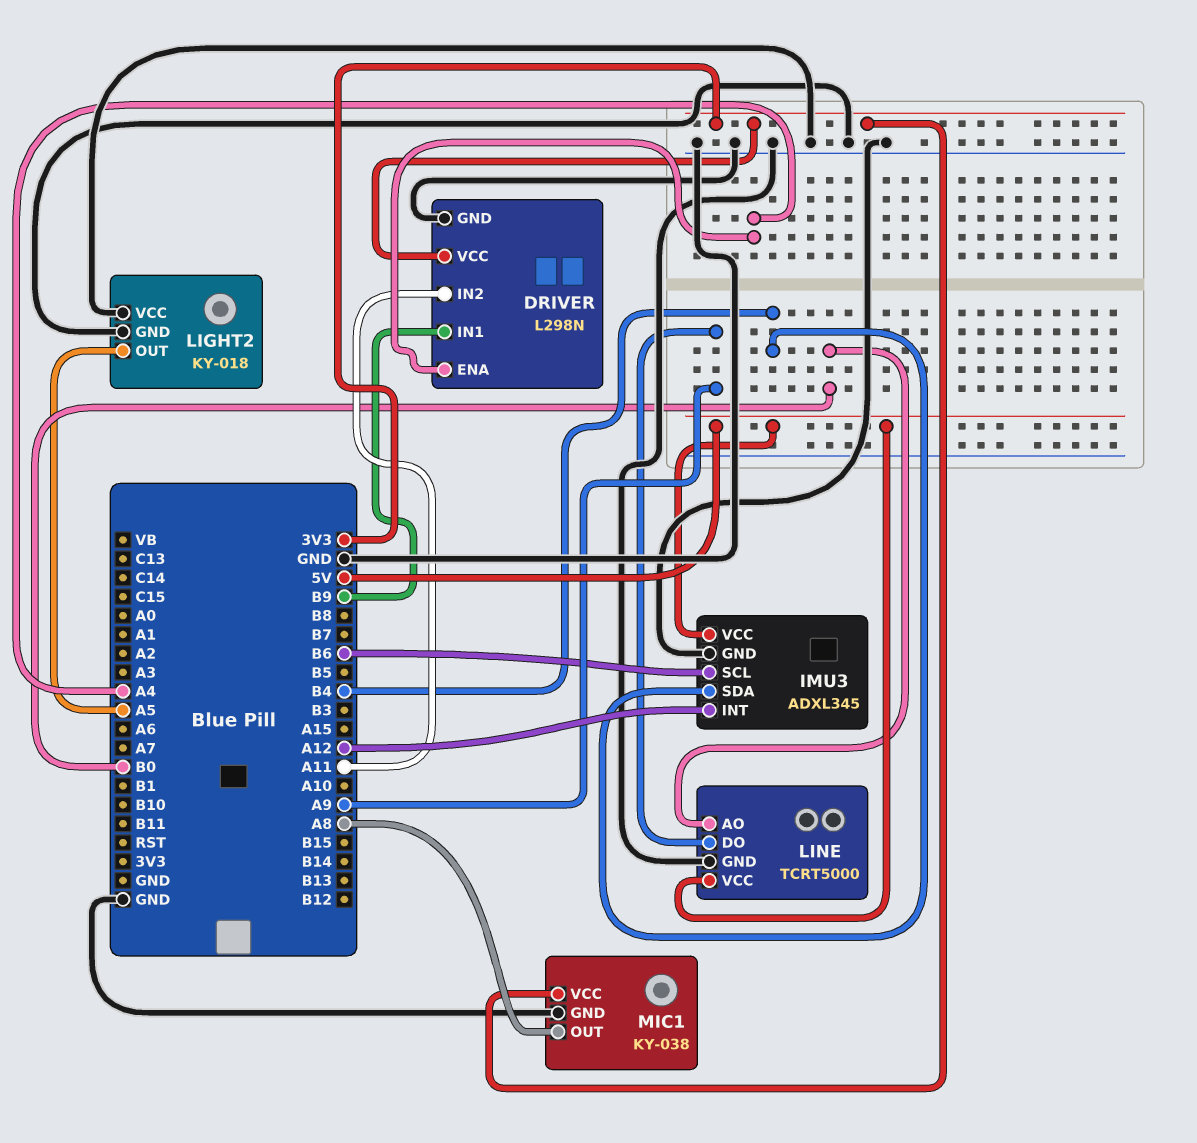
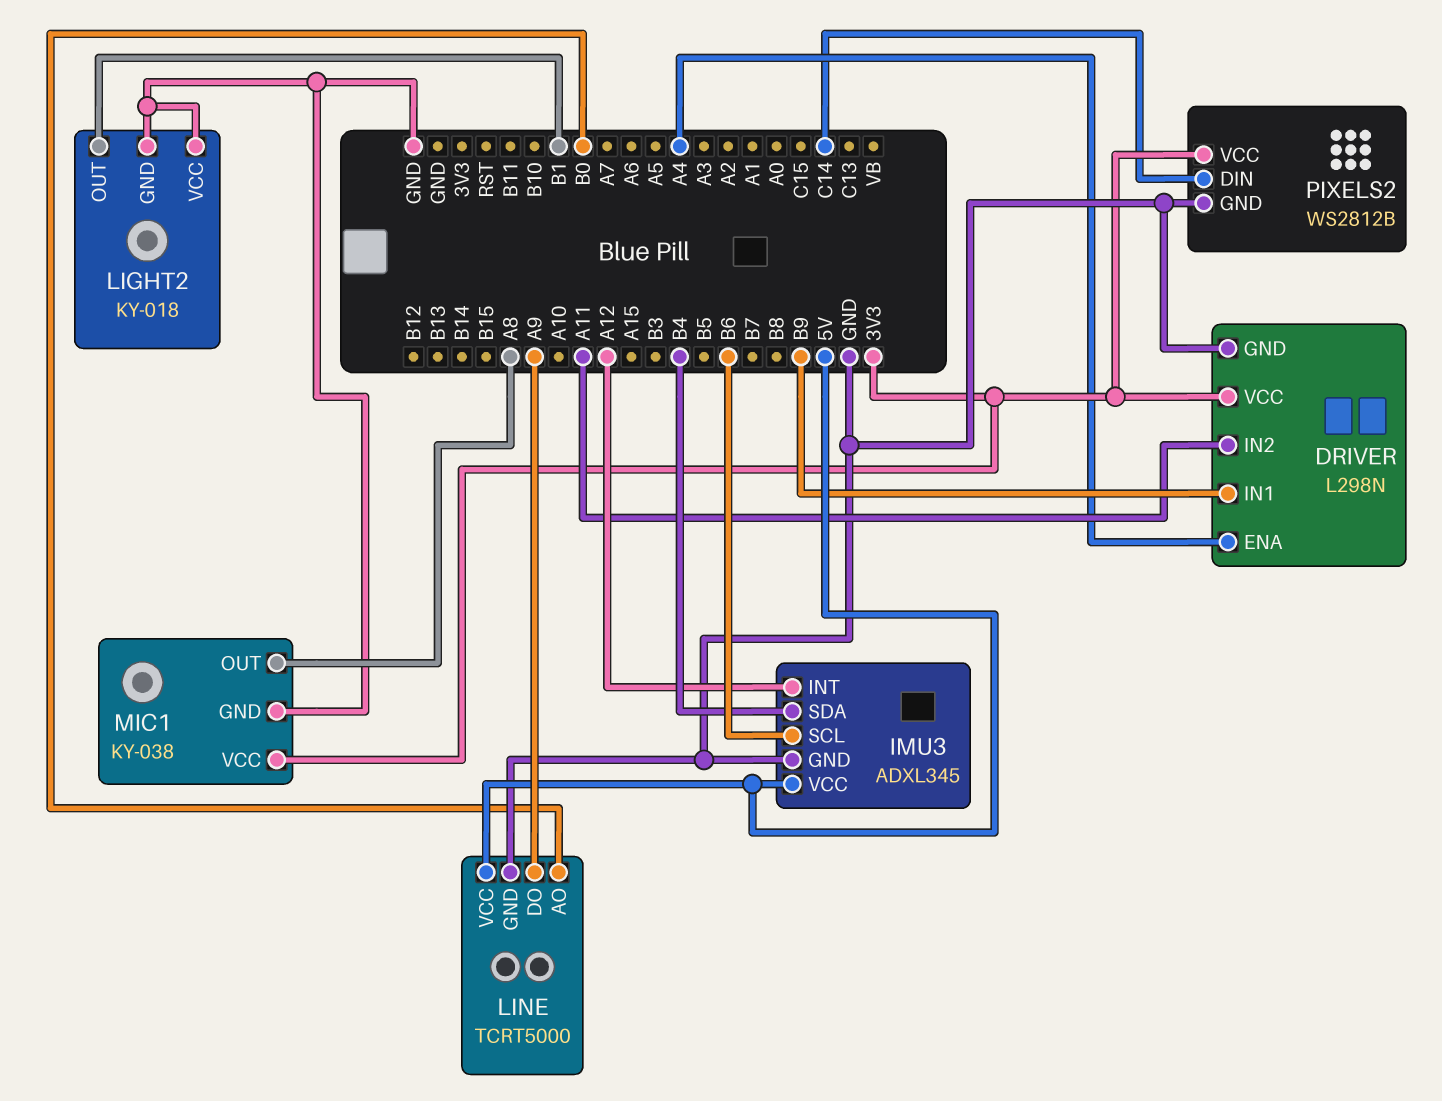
LIGHT2 pin OUT: A5 -> B1
PIXELS2: none -> WS2812B
PIXELS2 pin DIN: none -> C14
PIXELS2 pin GND: none -> GND
PIXELS2 pin VCC: none -> 3V3

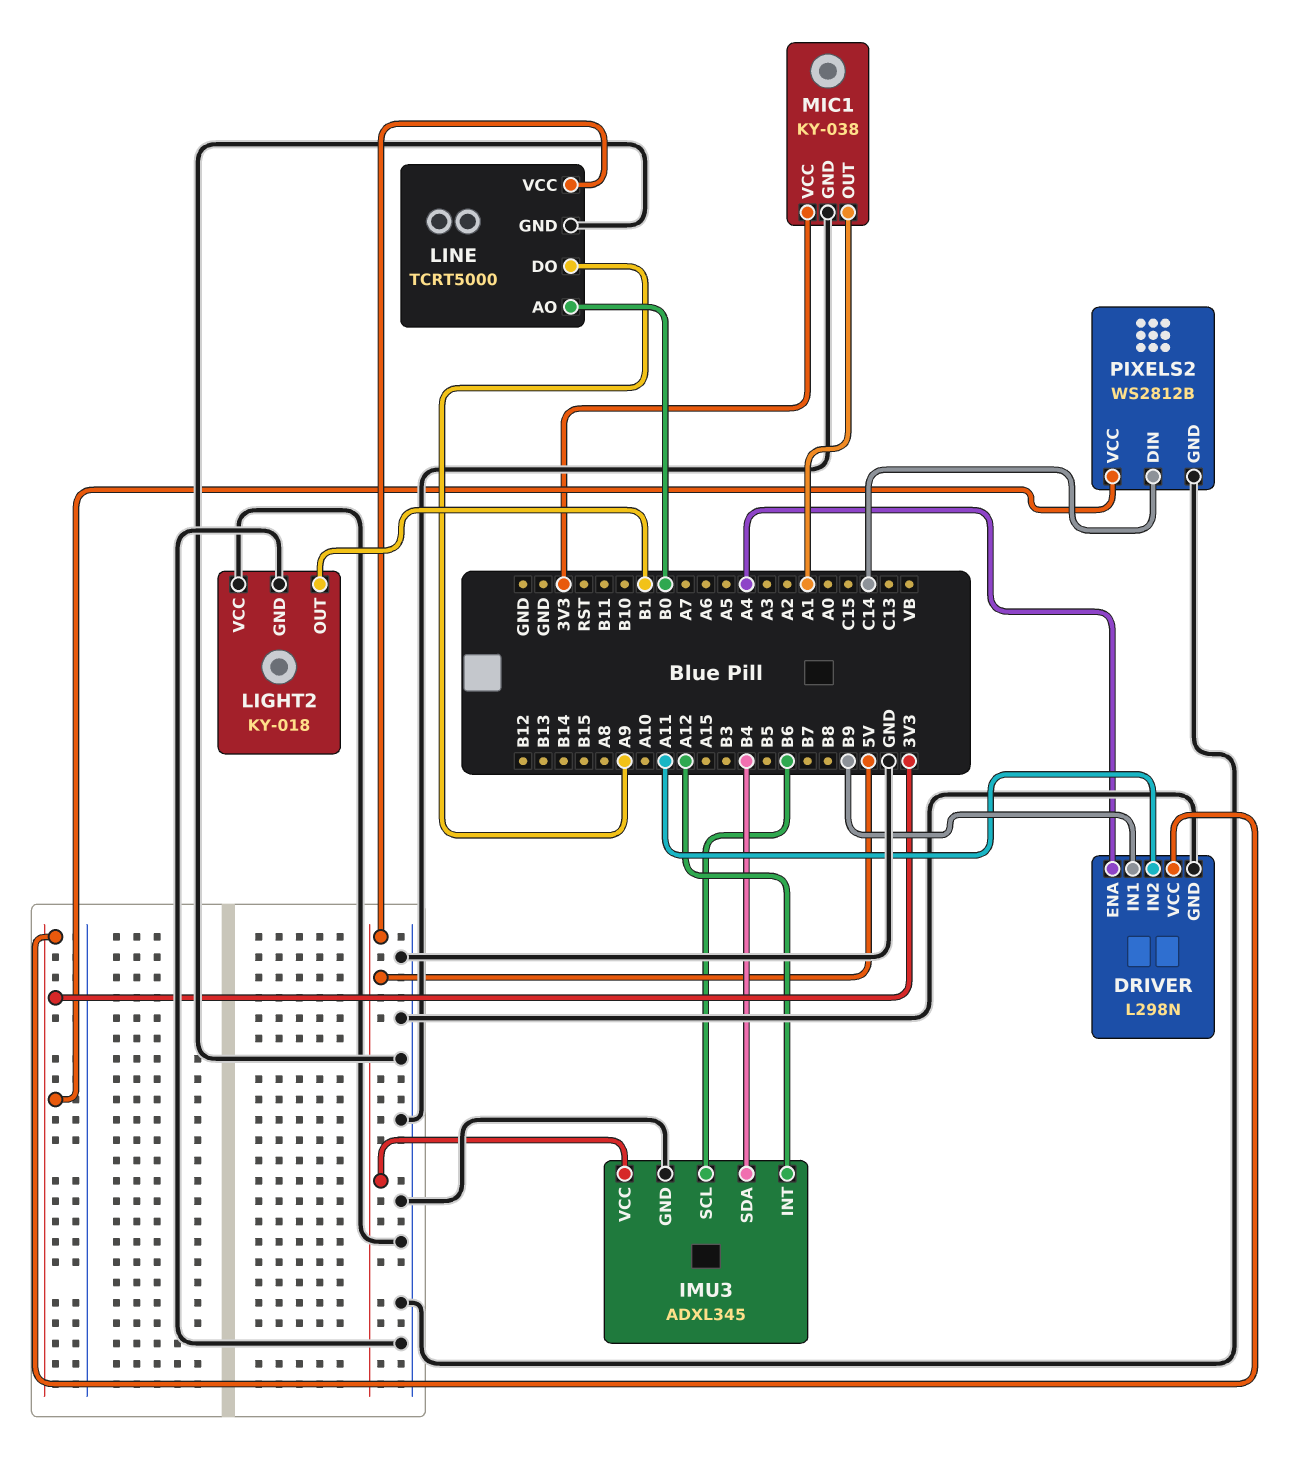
MIC1 pin OUT: A8 -> A1

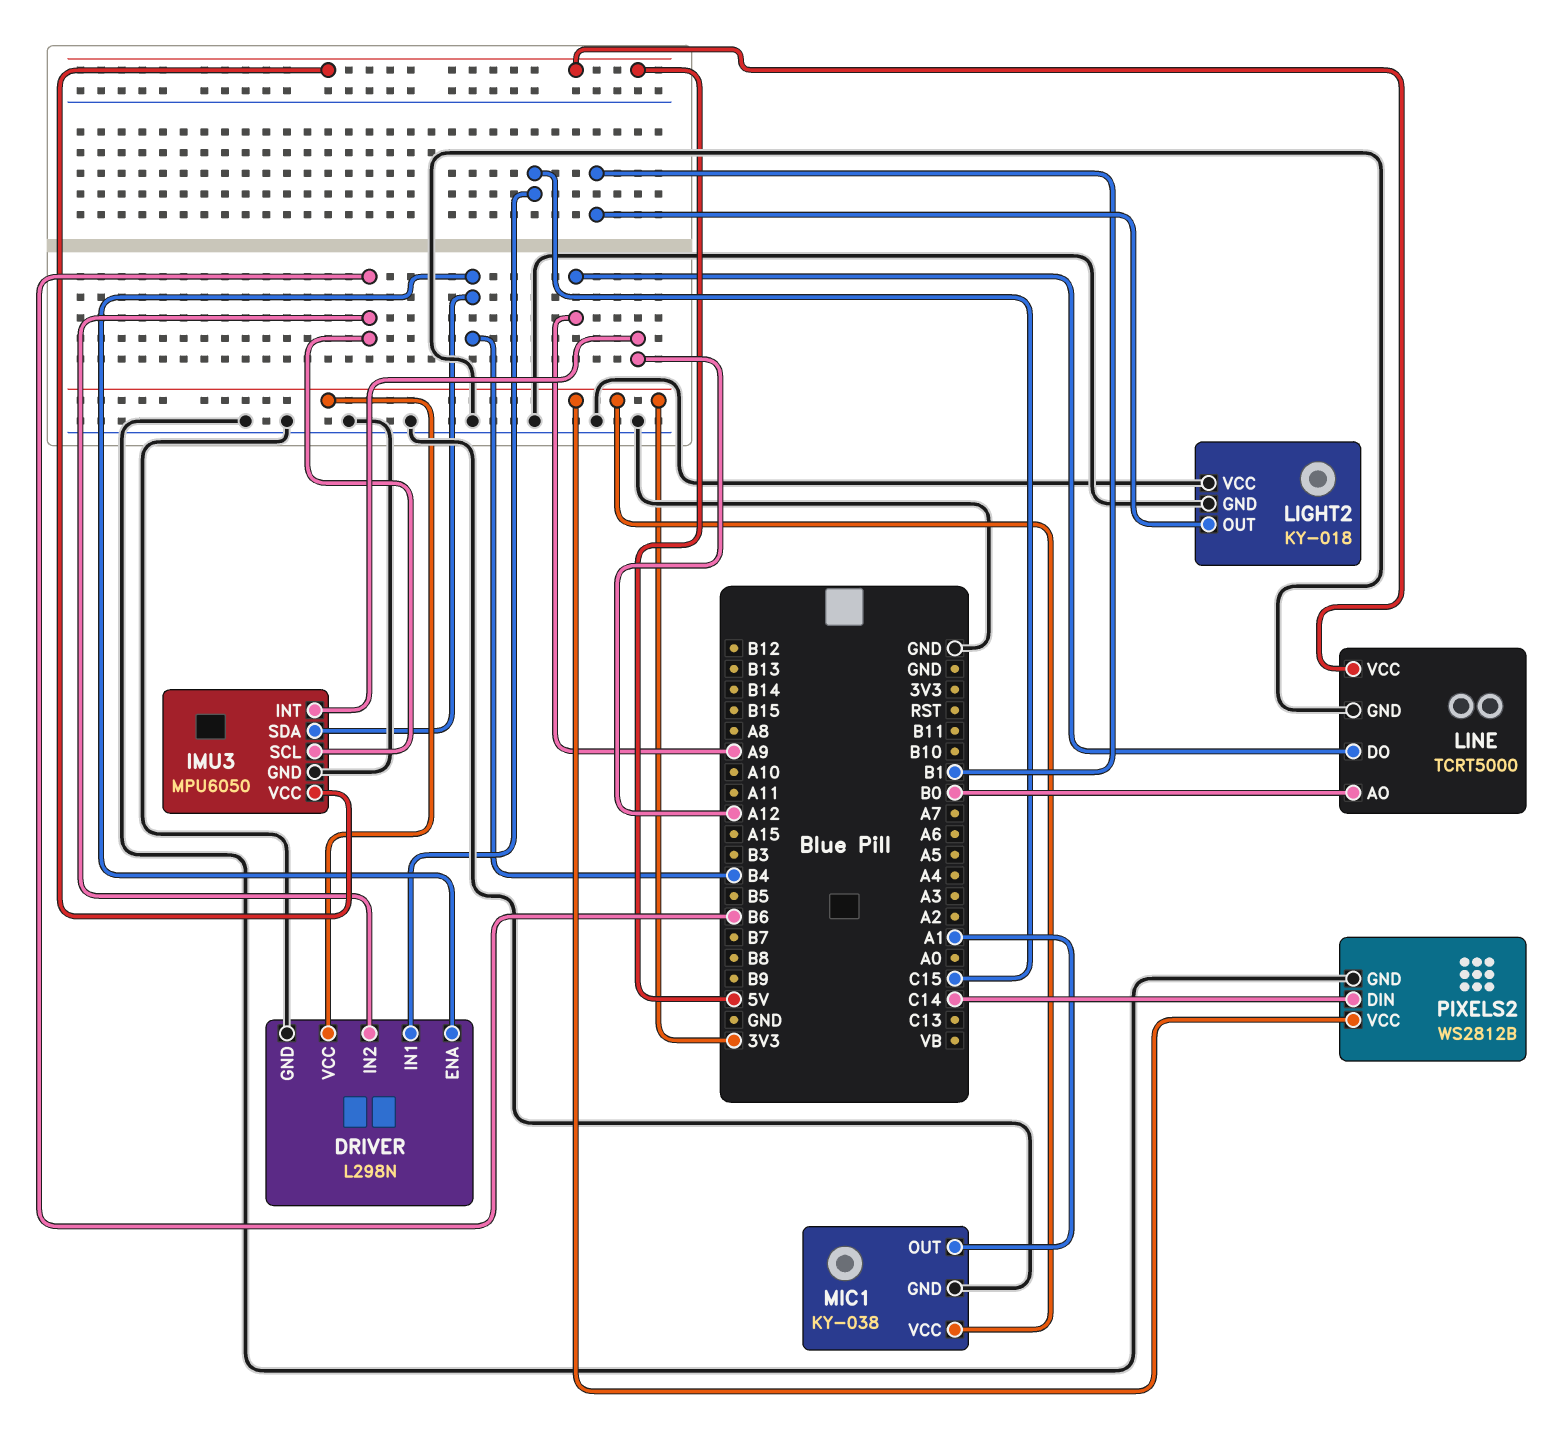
DRIVER pin ENA: A4 -> B4
DRIVER pin IN1: B9 -> C15
DRIVER pin IN2: A11 -> B6
IMU3: ADXL345 -> MPU6050

